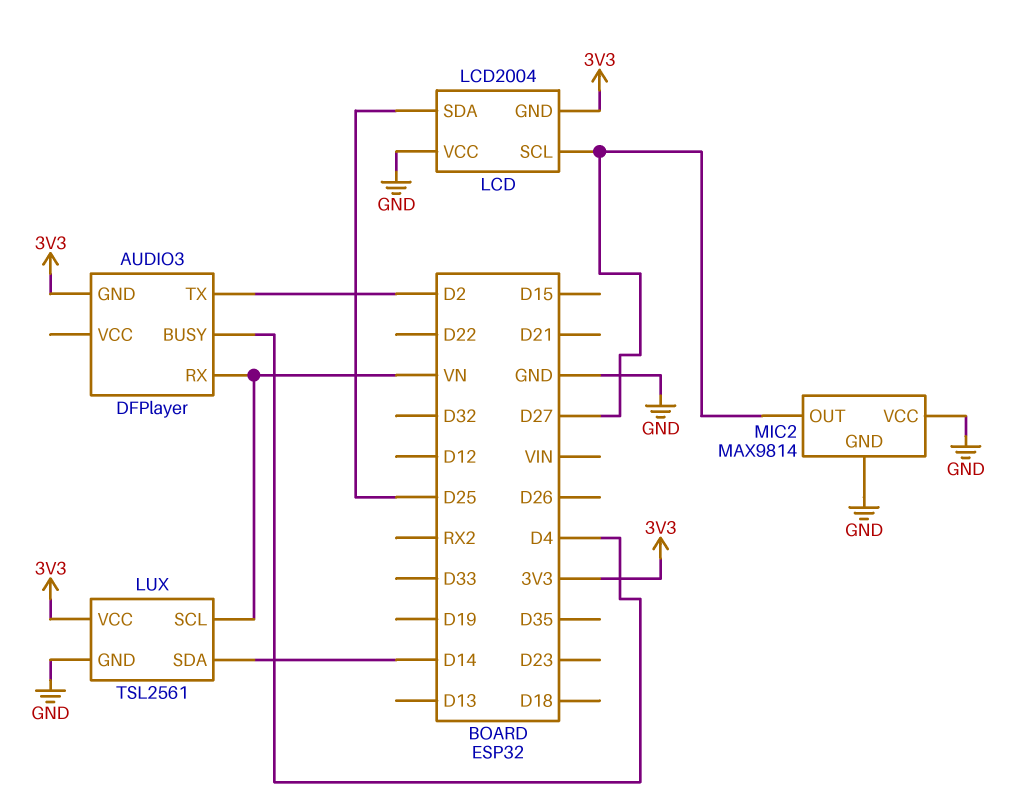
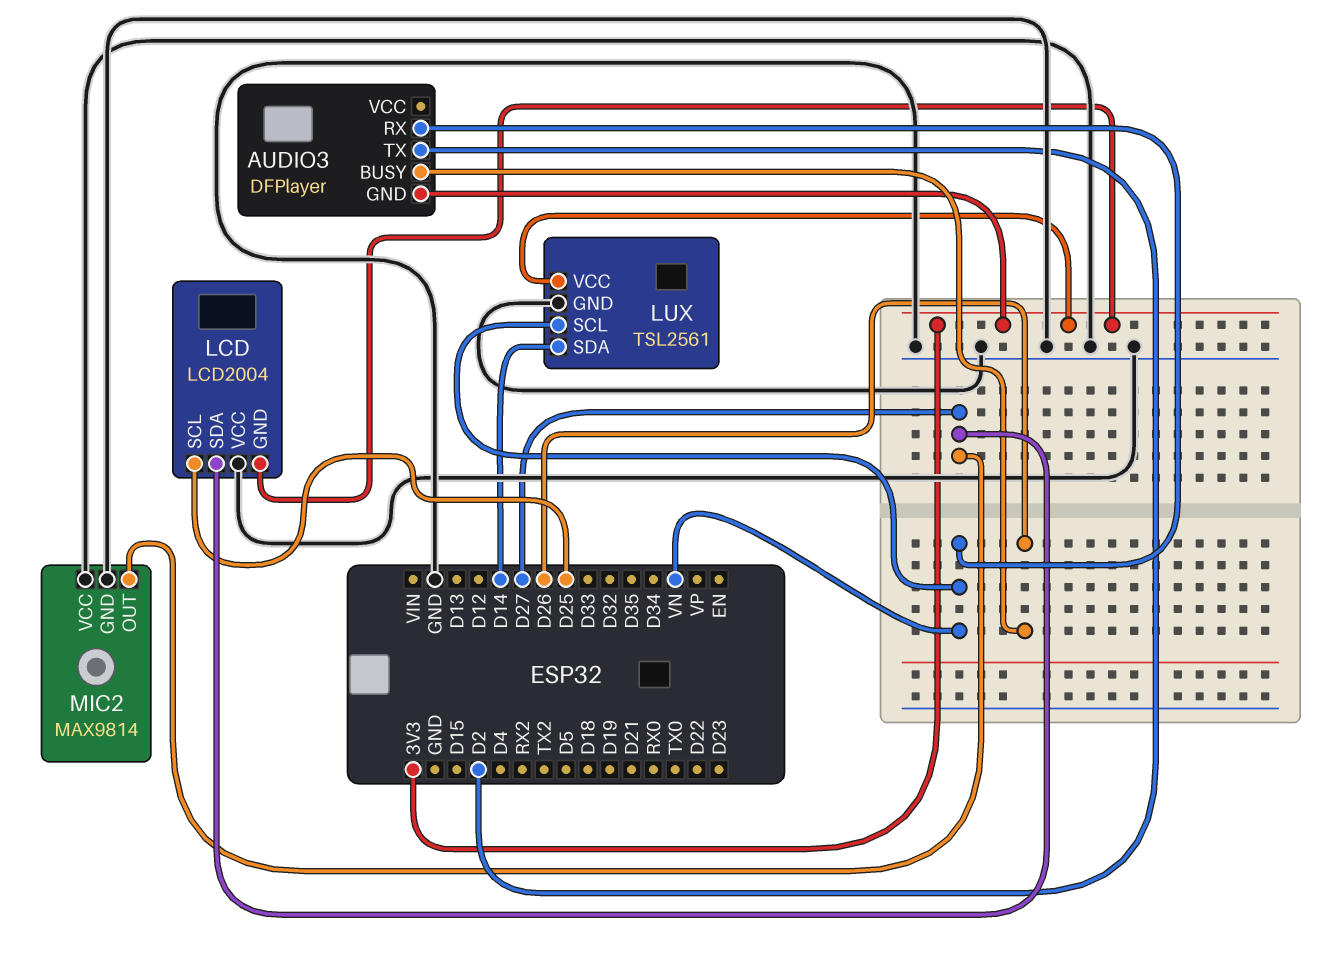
AUDIO3 pin BUSY: D4 -> D26
LCD pin SCL: D27 -> D25
LCD pin SDA: D25 -> D27

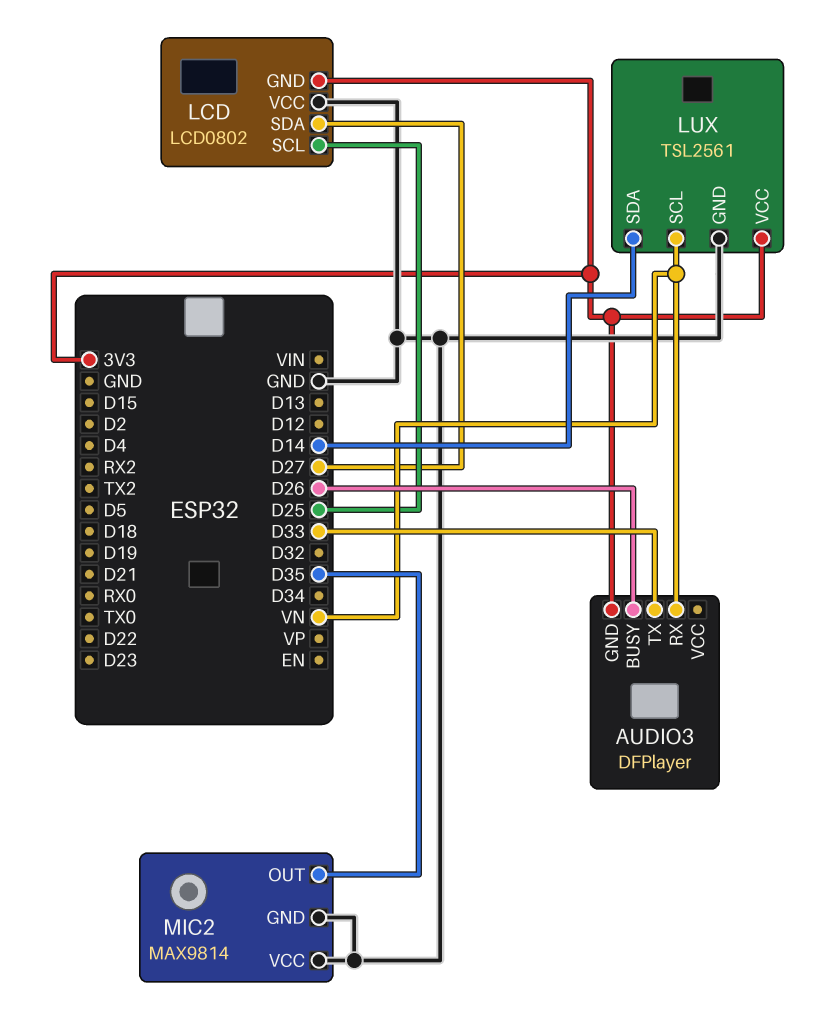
AUDIO3 pin TX: D2 -> D33
LCD: LCD2004 -> LCD0802
MIC2 pin OUT: D27 -> D35

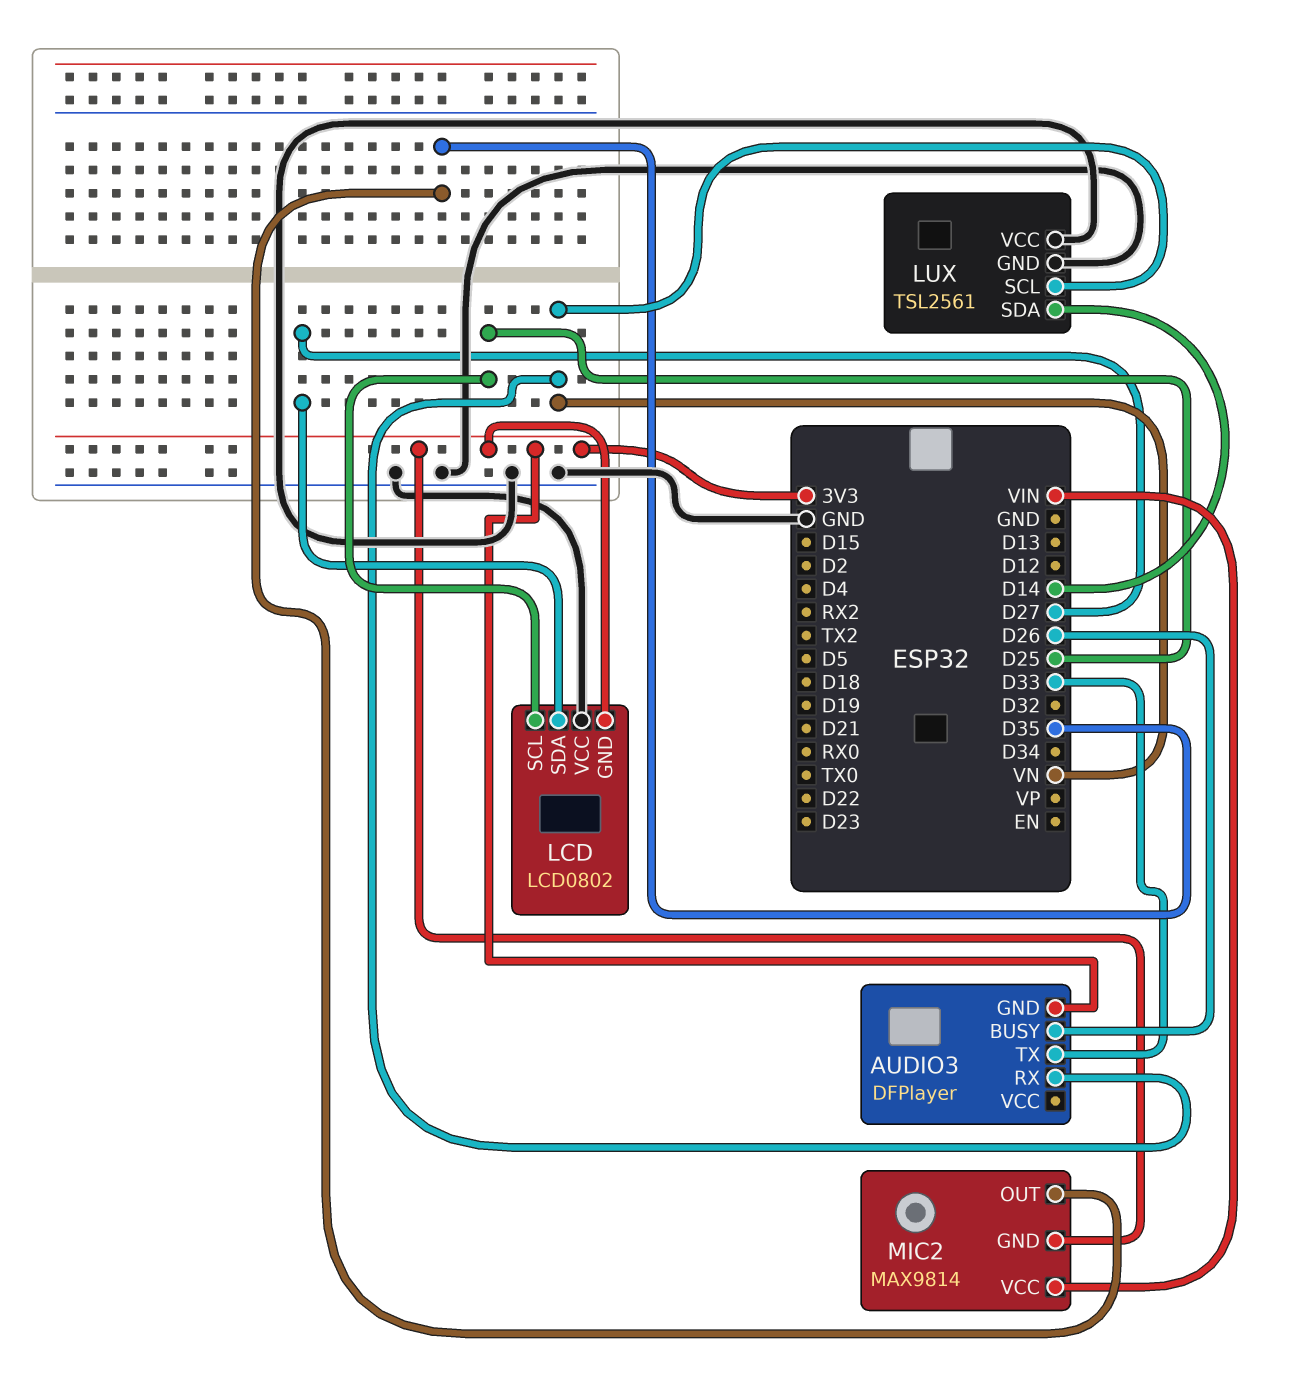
LUX pin VCC: 3V3 -> GND
MIC2 pin GND: GND -> 3V3
MIC2 pin VCC: GND -> VIN

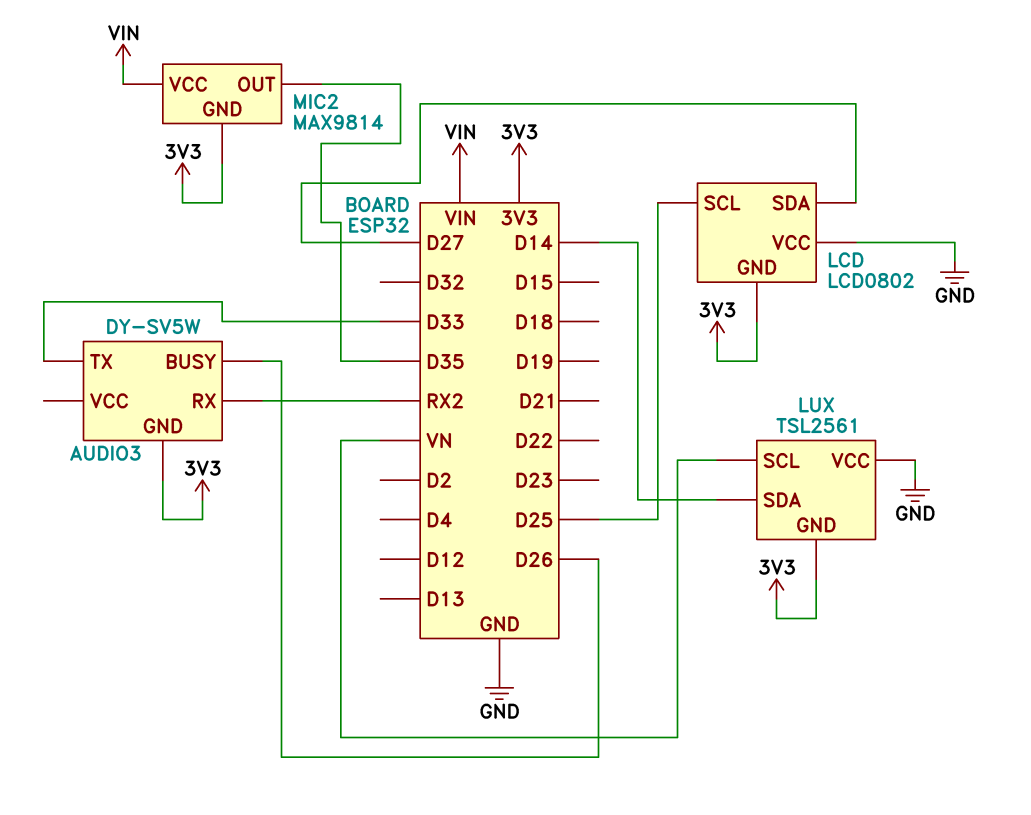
AUDIO3: DFPlayer -> DY-SV5W
AUDIO3 pin RX: VN -> RX2
LUX pin GND: GND -> 3V3

